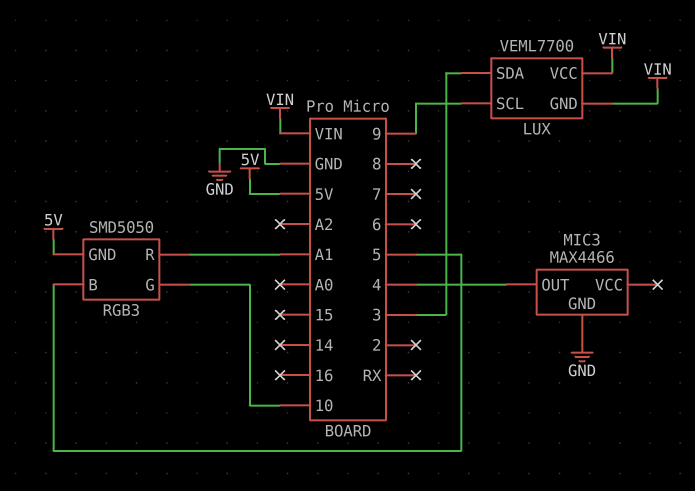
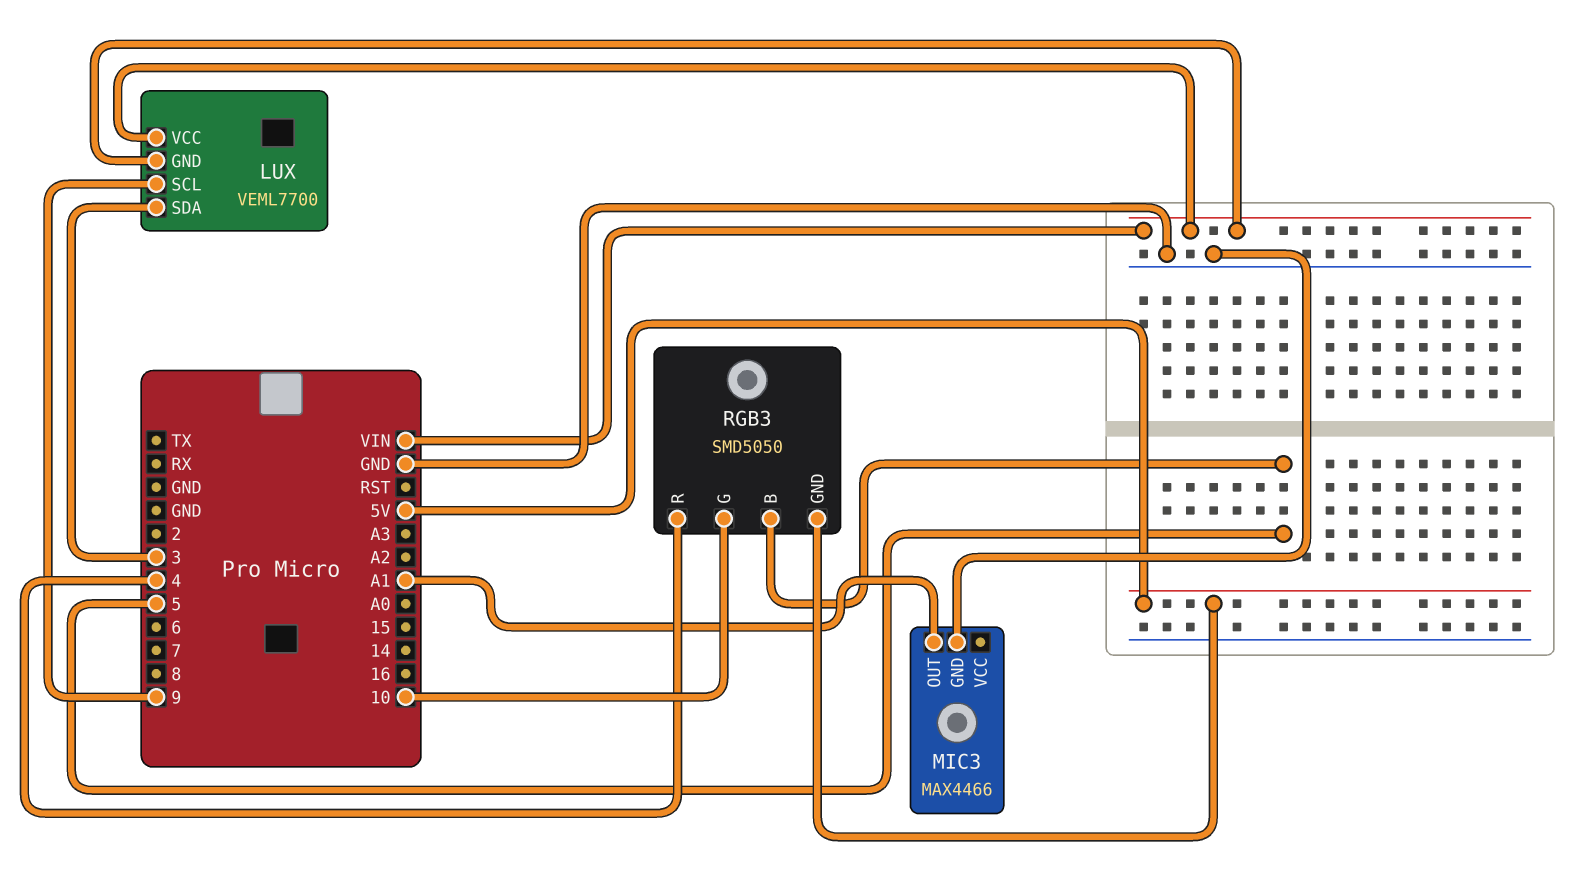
MIC3 pin OUT: 4 -> A1
RGB3 pin R: A1 -> 4

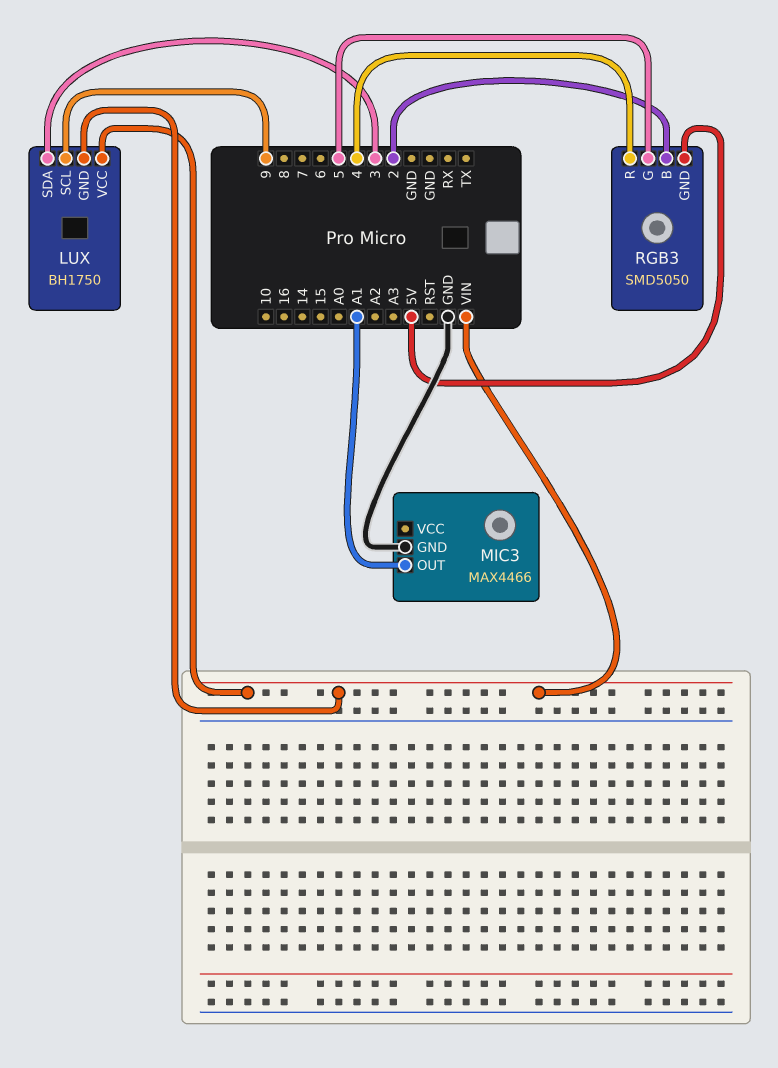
LUX: VEML7700 -> BH1750
RGB3 pin B: 5 -> 2
RGB3 pin G: 10 -> 5

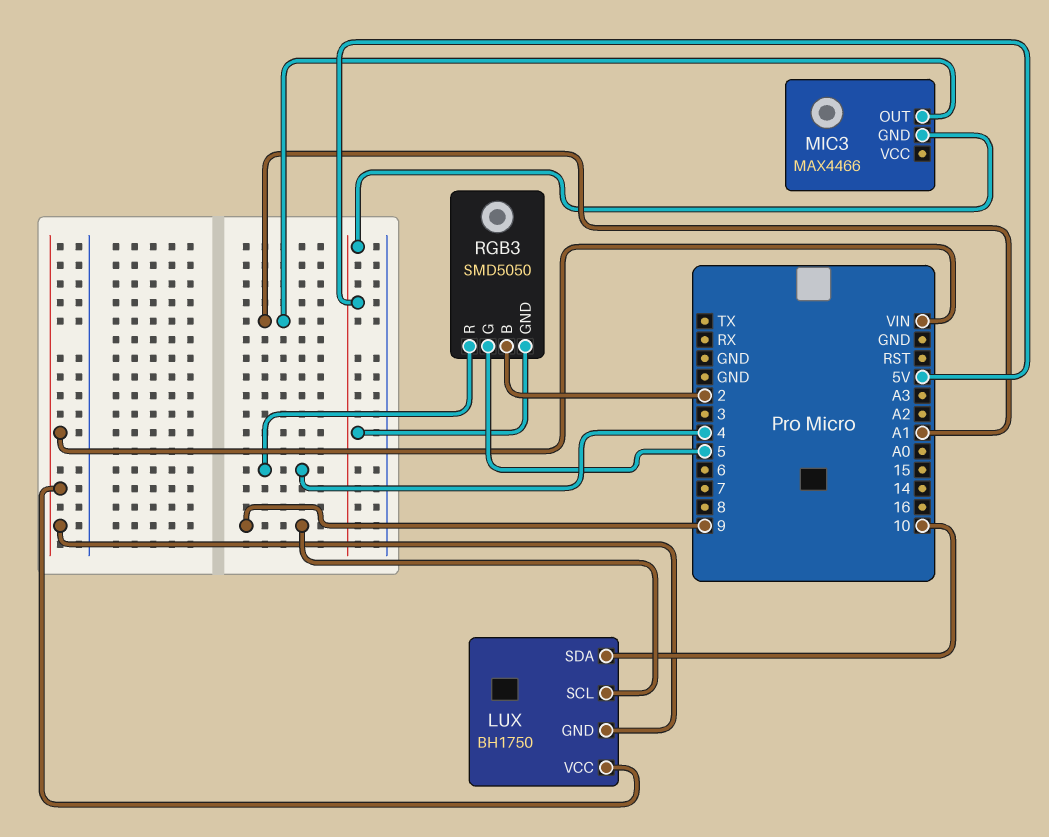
LUX pin SDA: 3 -> 10
MIC3 pin GND: GND -> 5V

